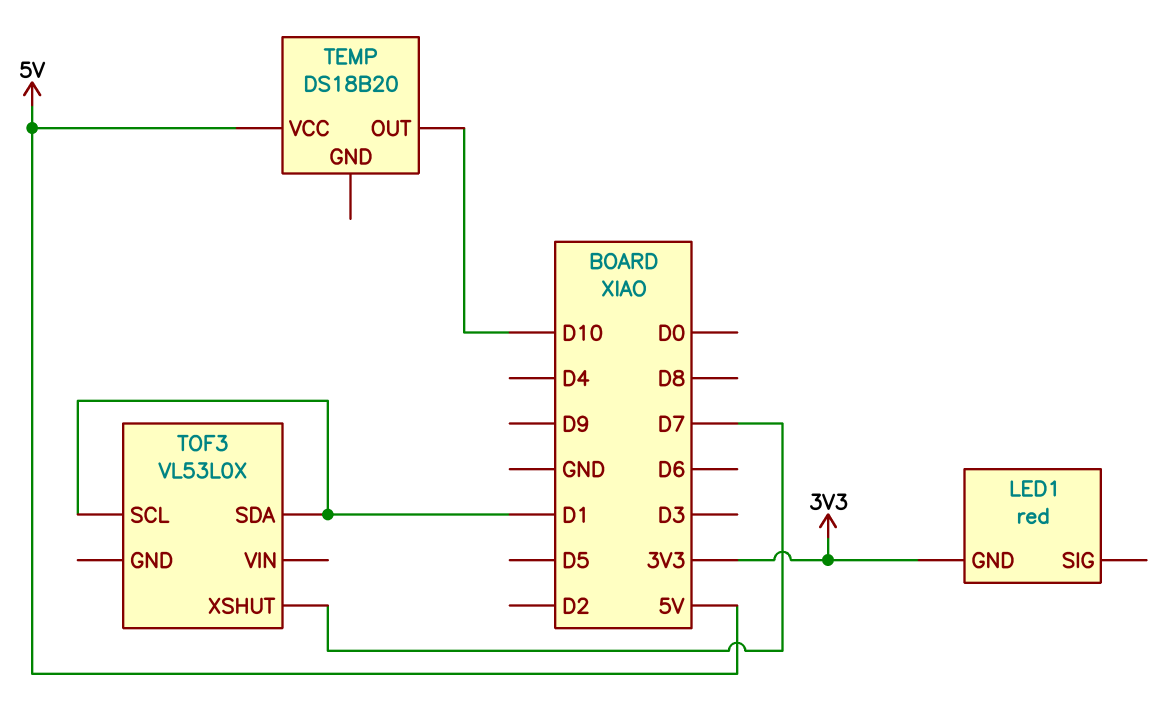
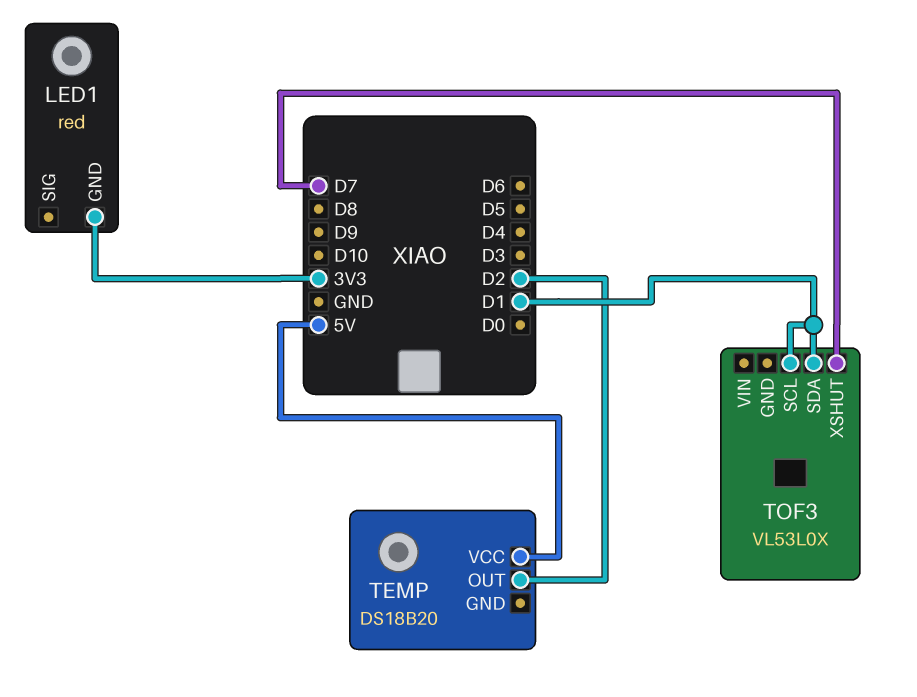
TEMP pin OUT: D10 -> D2

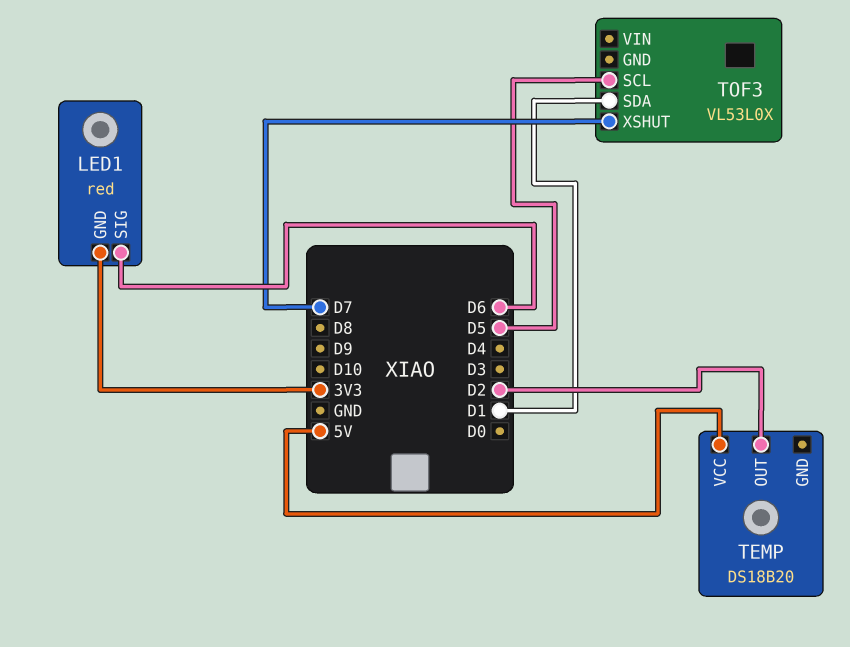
LED1 pin SIG: none -> D6
TOF3 pin SCL: D1 -> D5

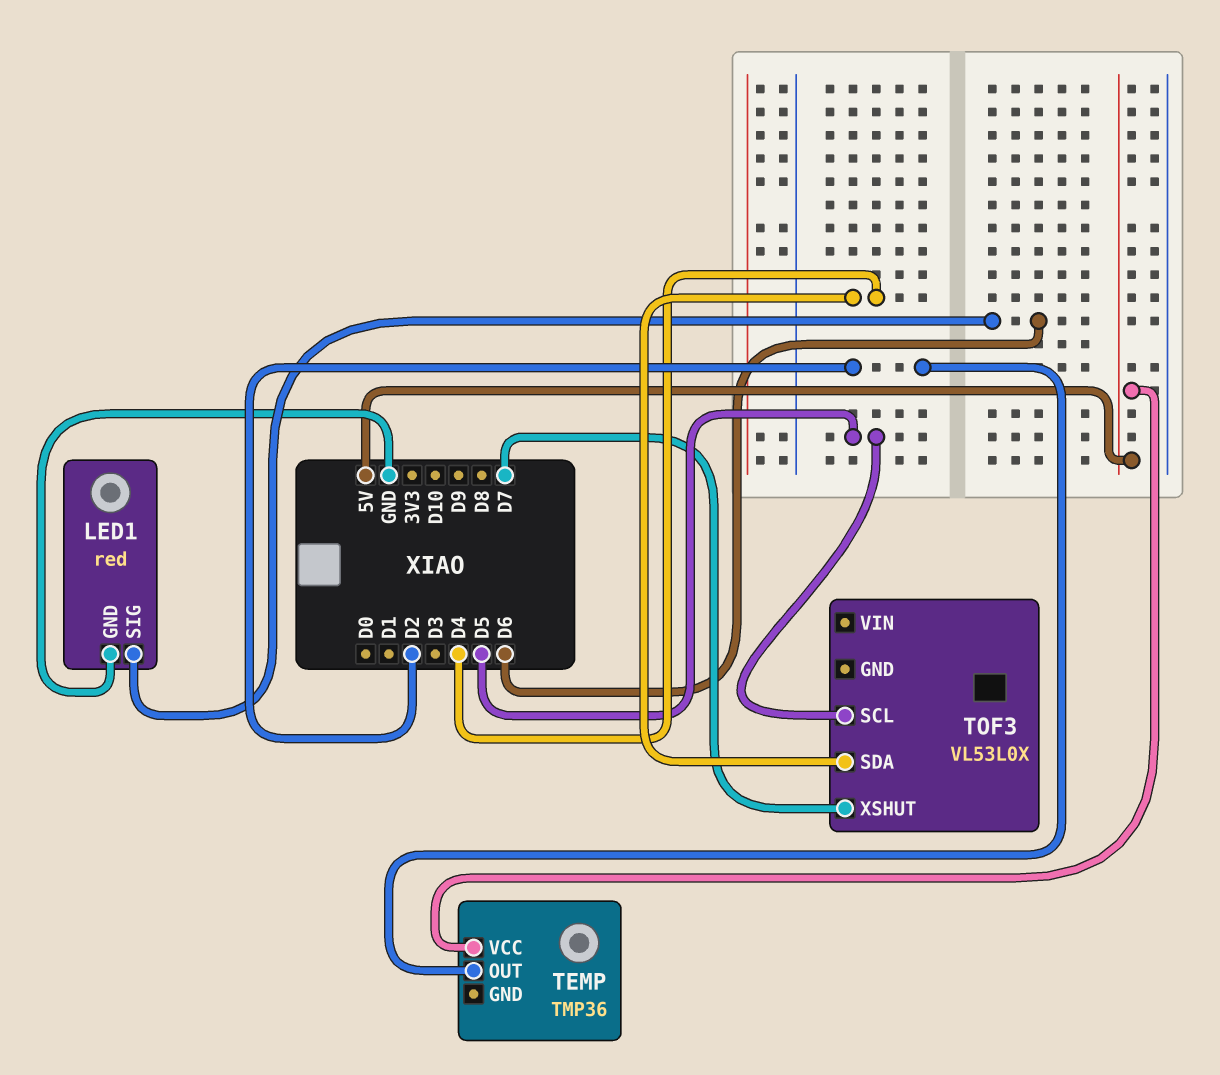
LED1 pin GND: 3V3 -> GND
TEMP: DS18B20 -> TMP36
TOF3 pin SDA: D1 -> D4

